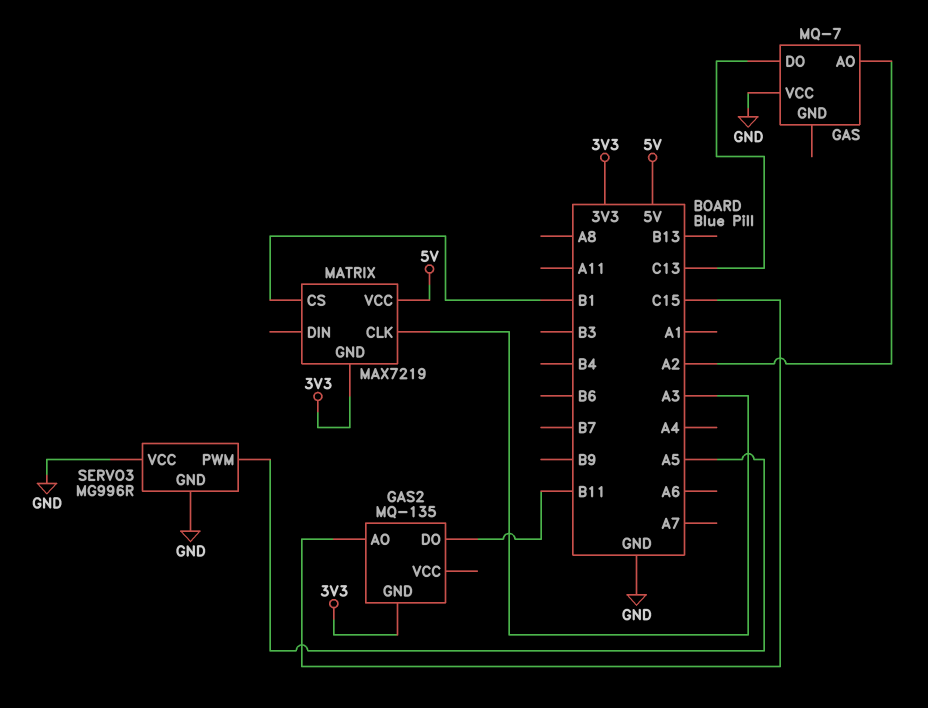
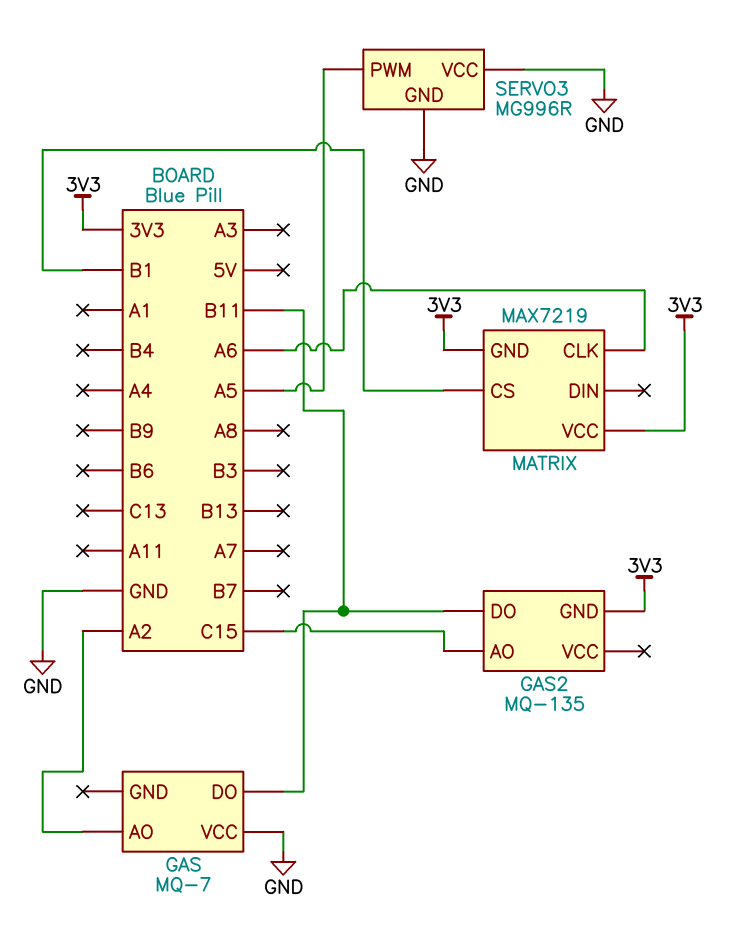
GAS pin DO: C13 -> B11
MATRIX pin CLK: A3 -> A6
MATRIX pin VCC: 5V -> 3V3

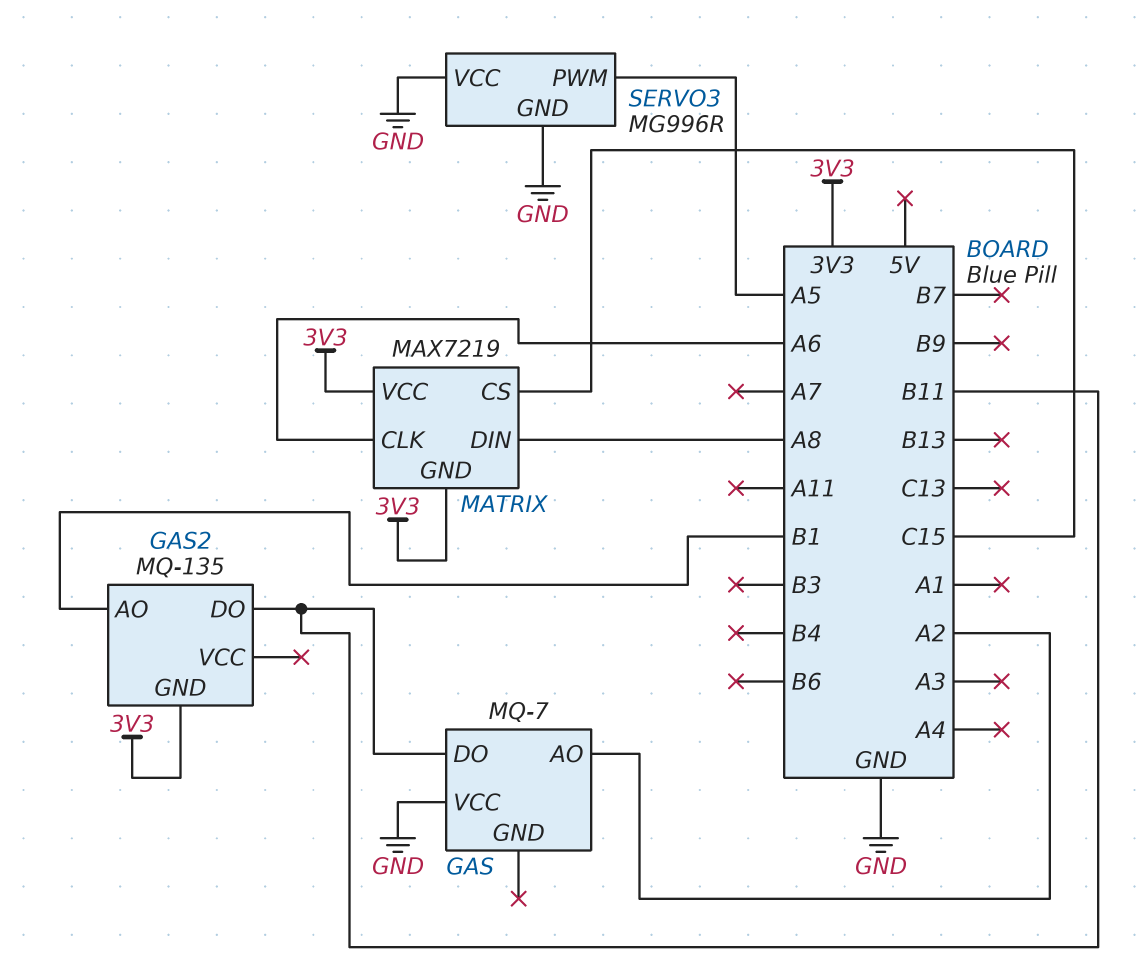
GAS2 pin AO: C15 -> B1
MATRIX pin CS: B1 -> C15
MATRIX pin DIN: none -> A8

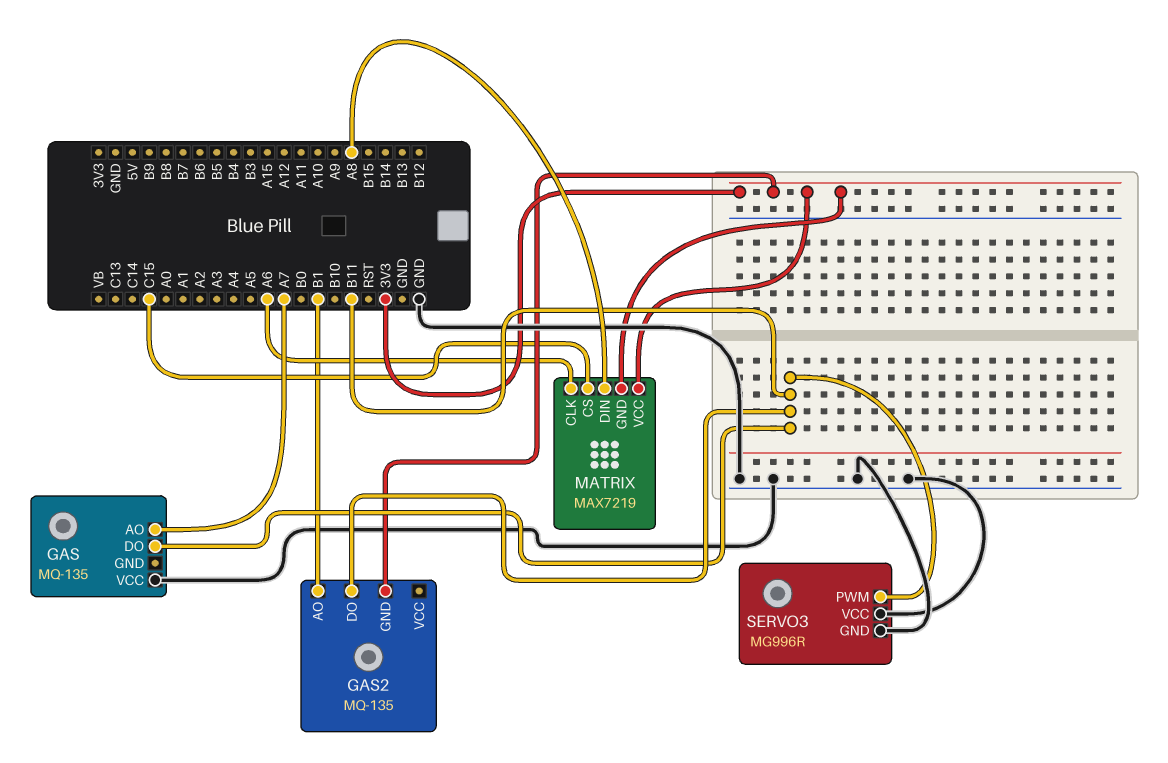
GAS: MQ-7 -> MQ-135
GAS pin AO: A2 -> A7
SERVO3 pin PWM: A5 -> B11

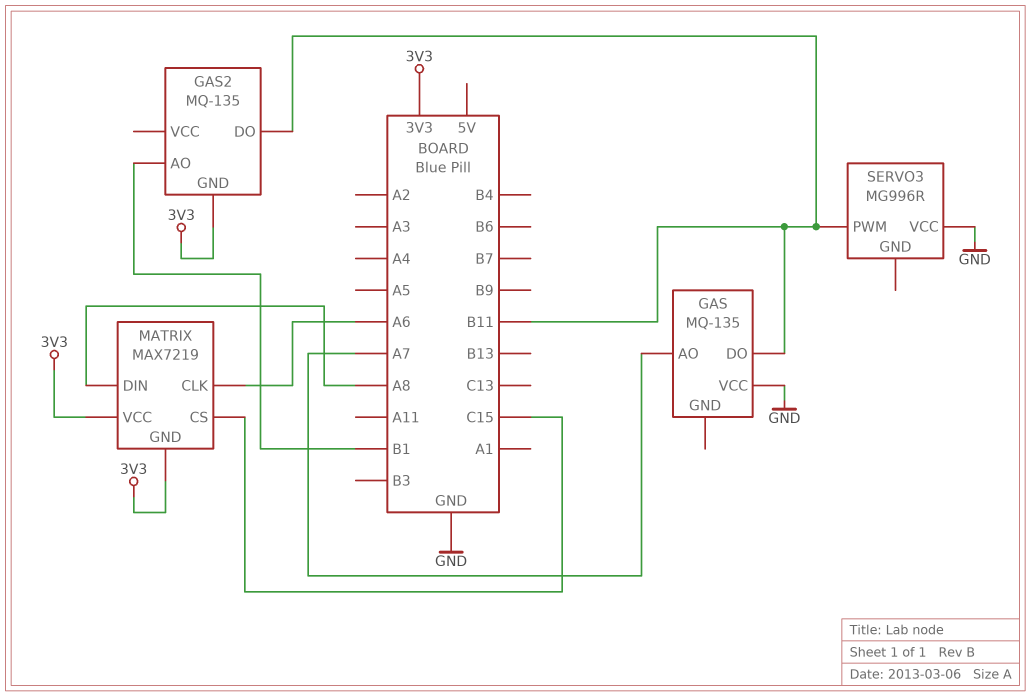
SERVO3 pin GND: GND -> none

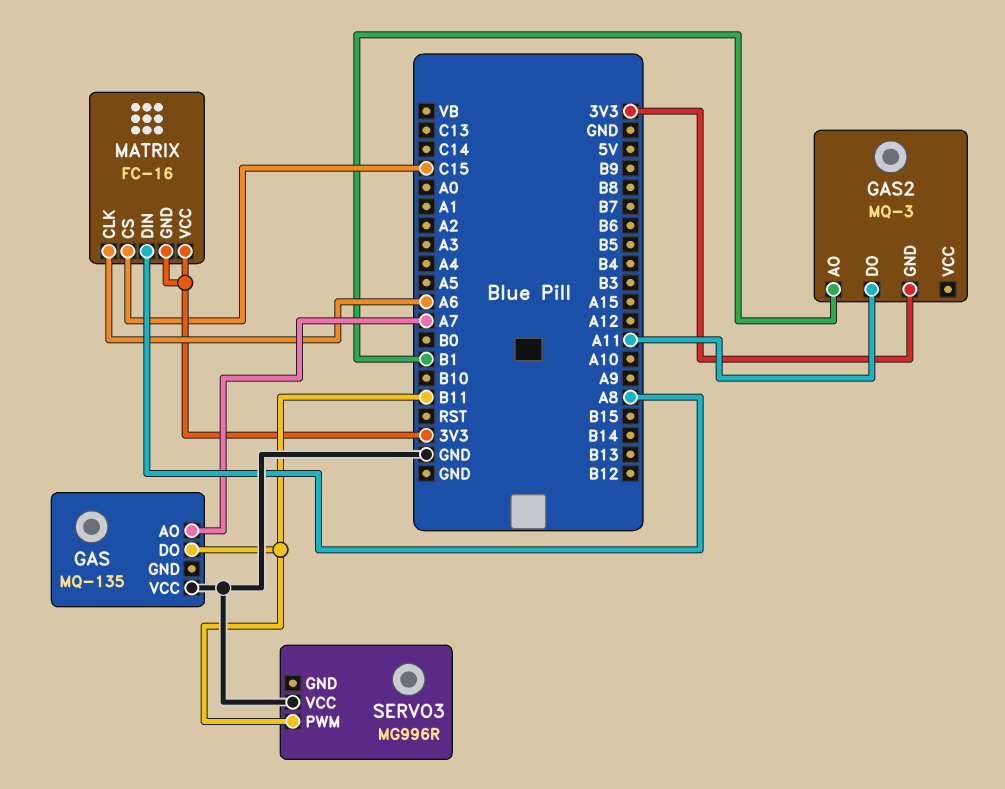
GAS2: MQ-135 -> MQ-3
GAS2 pin DO: B11 -> A11
MATRIX: MAX7219 -> FC-16

